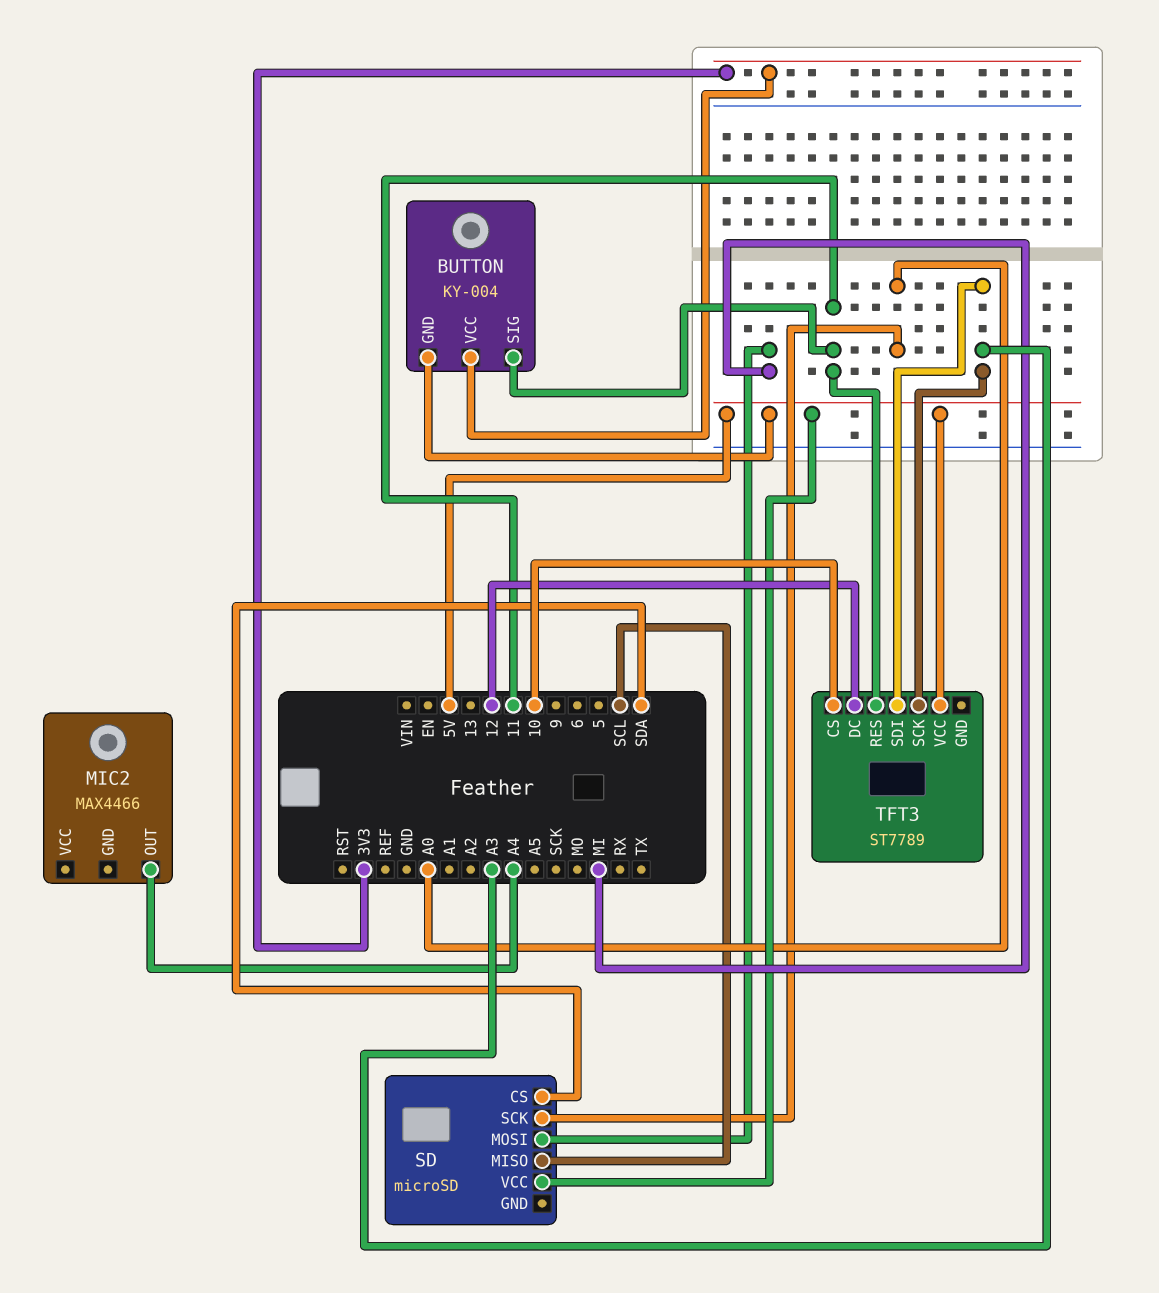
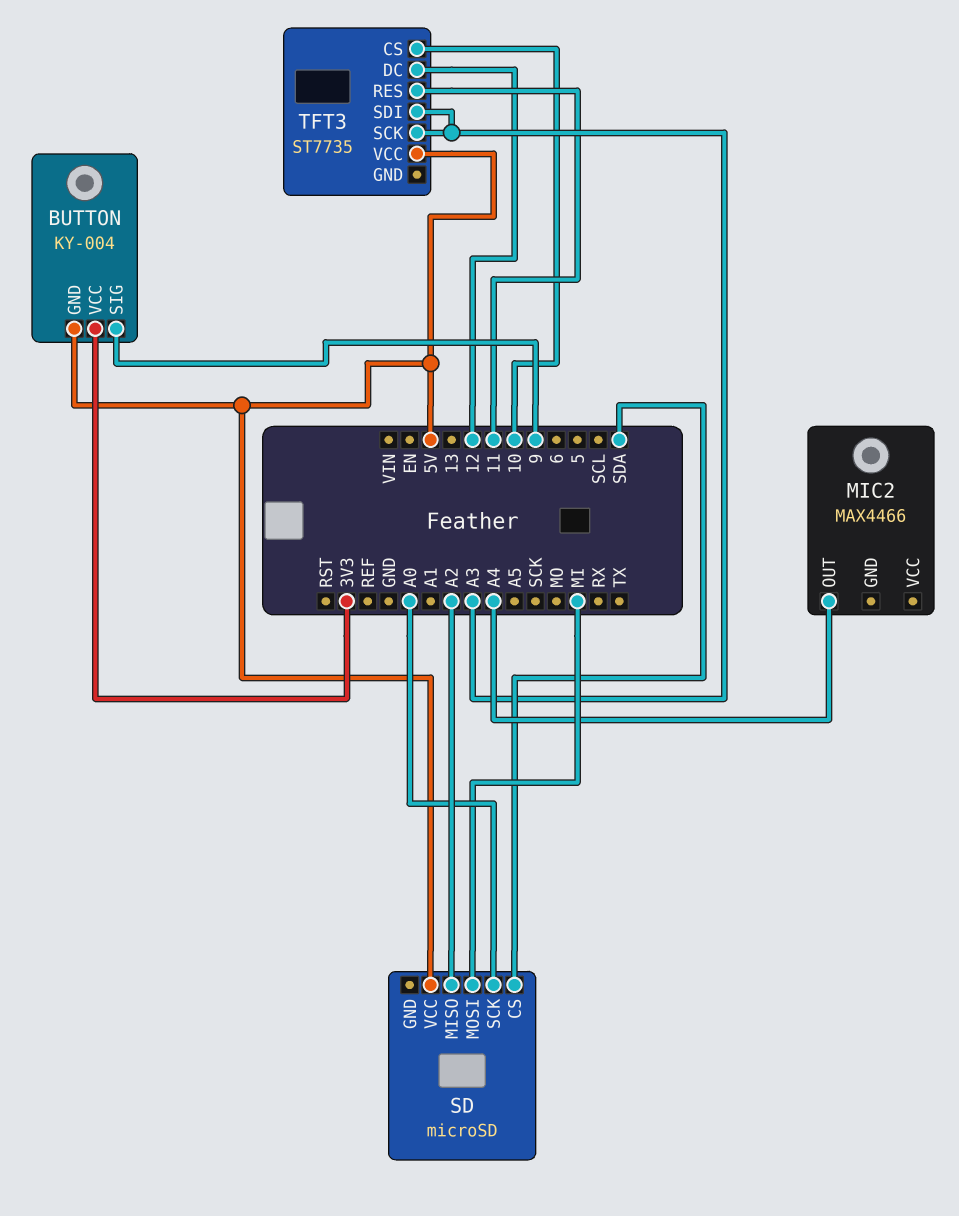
BUTTON pin SIG: 11 -> 9
SD pin MISO: SCL -> A2
TFT3: ST7789 -> ST7735

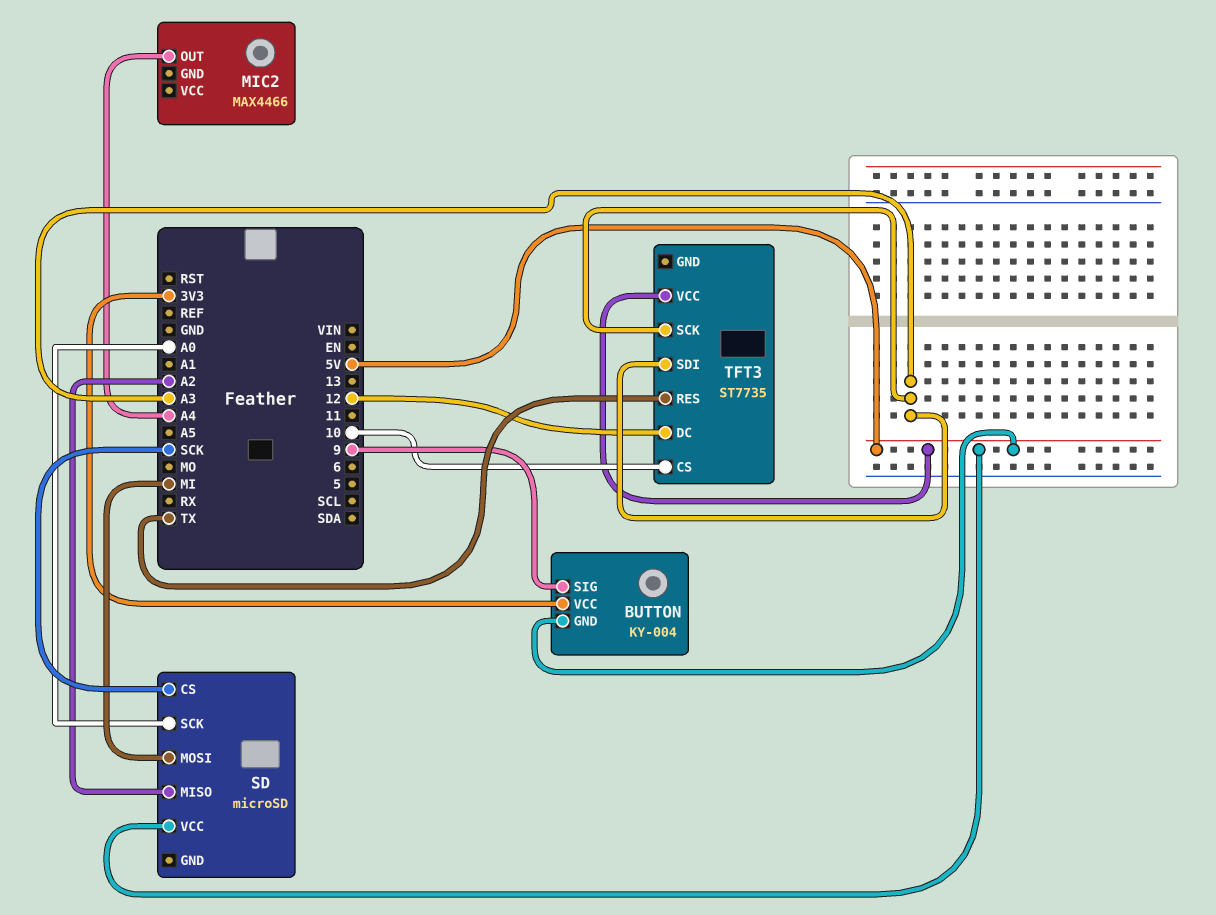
SD pin CS: SDA -> SCK
TFT3 pin RES: 11 -> TX

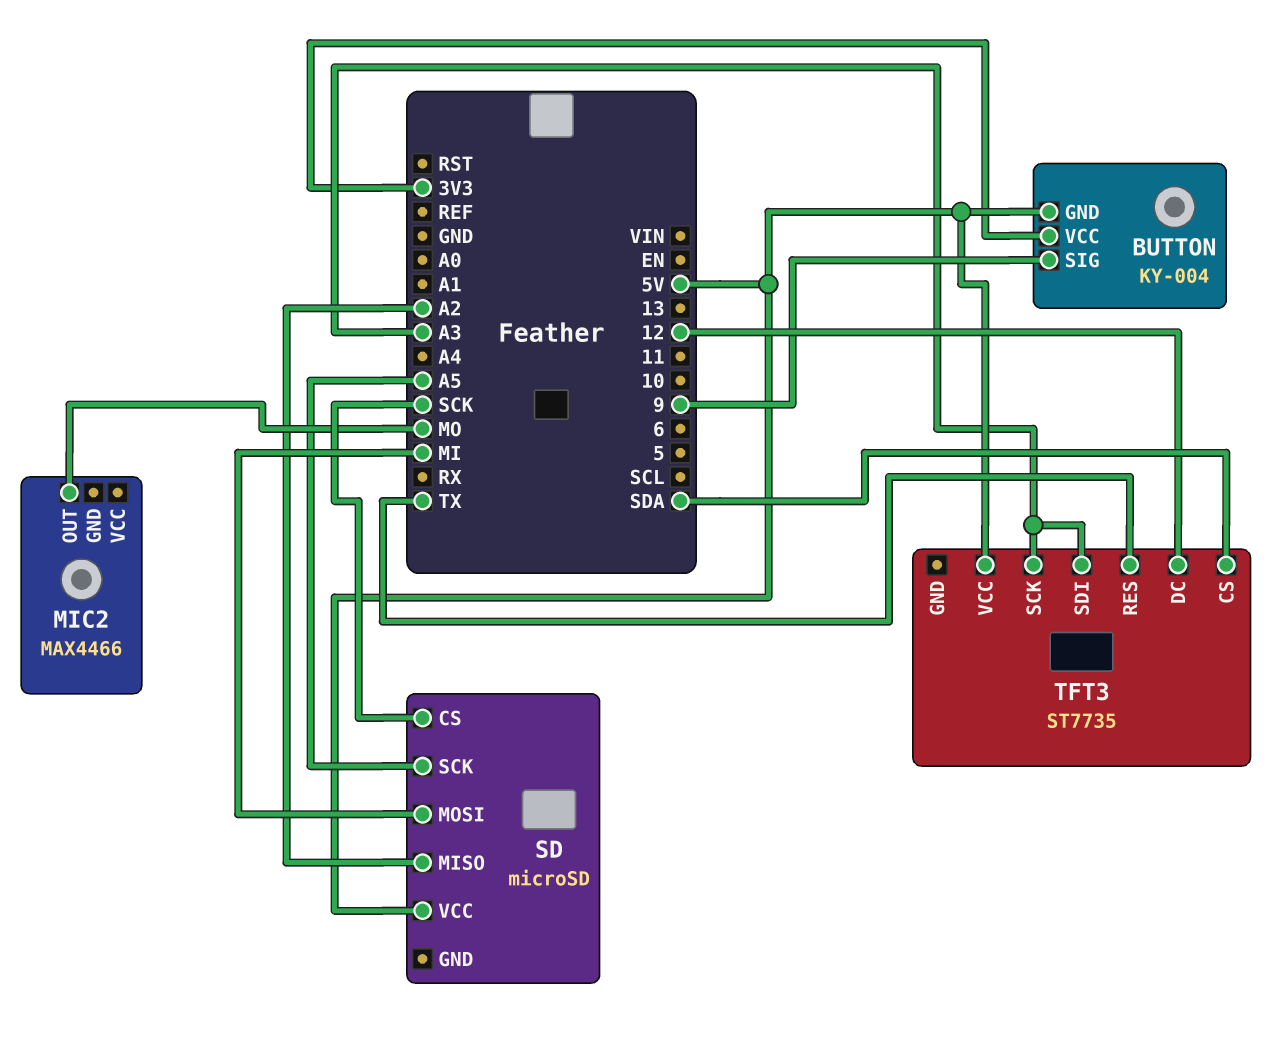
MIC2 pin OUT: A4 -> MO
SD pin SCK: A0 -> A5
TFT3 pin CS: 10 -> SDA

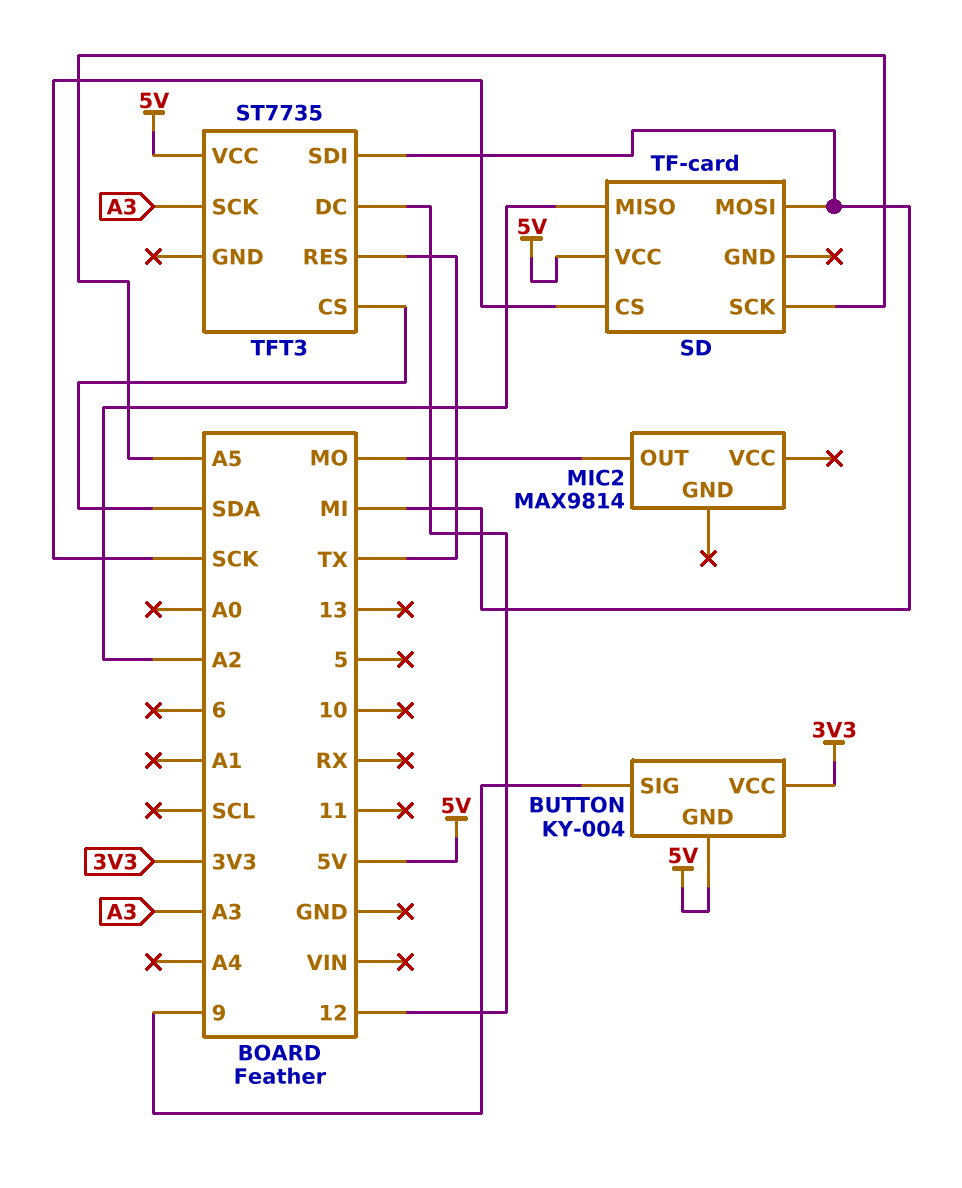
MIC2: MAX4466 -> MAX9814
SD: microSD -> TF-card
TFT3 pin SDI: A3 -> MI

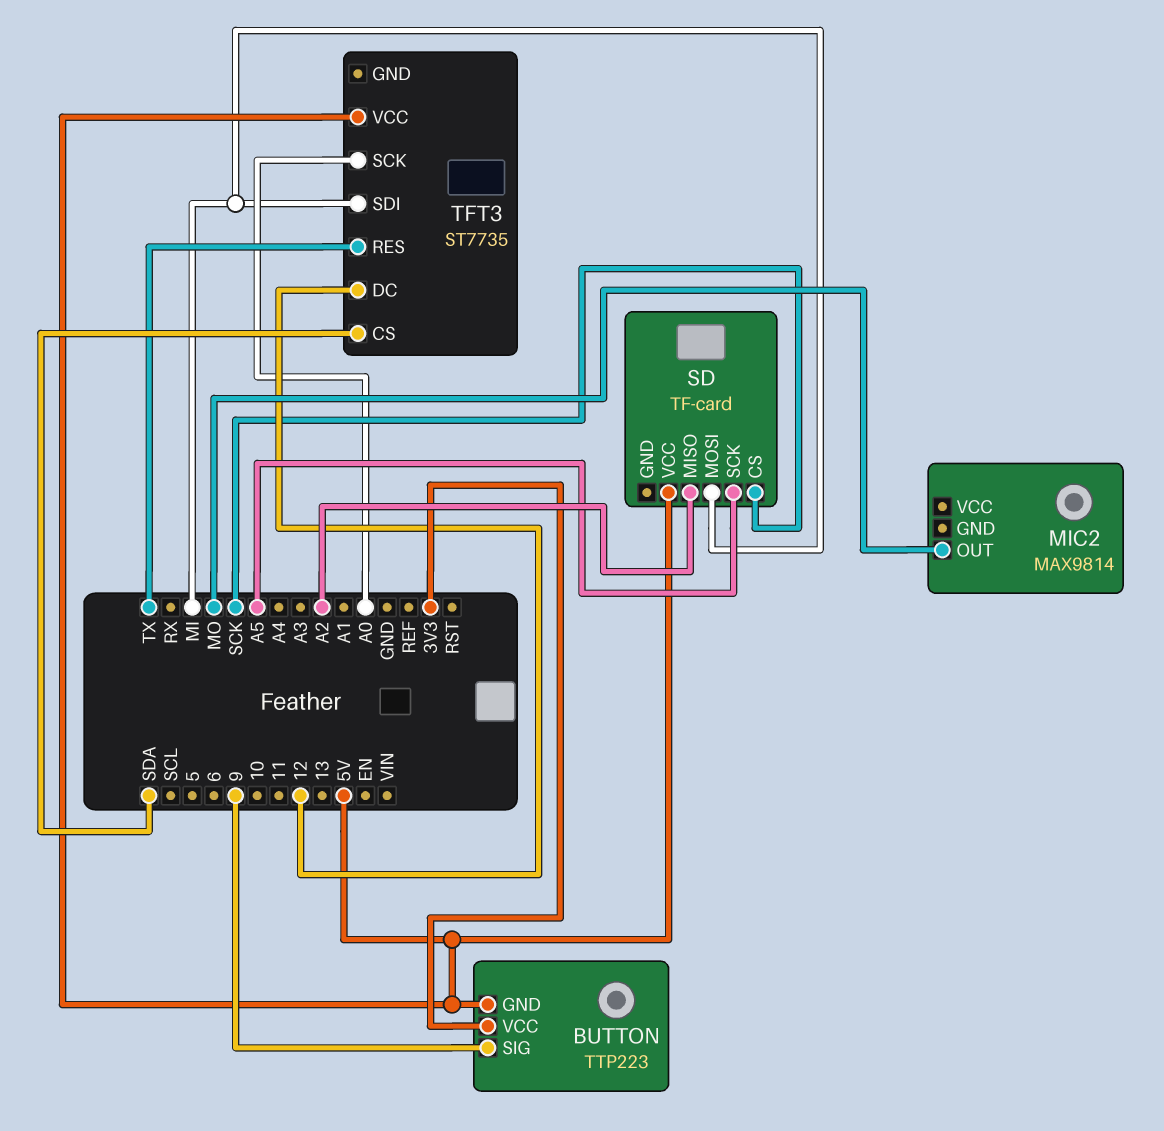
BUTTON: KY-004 -> TTP223
TFT3 pin SCK: A3 -> A0

